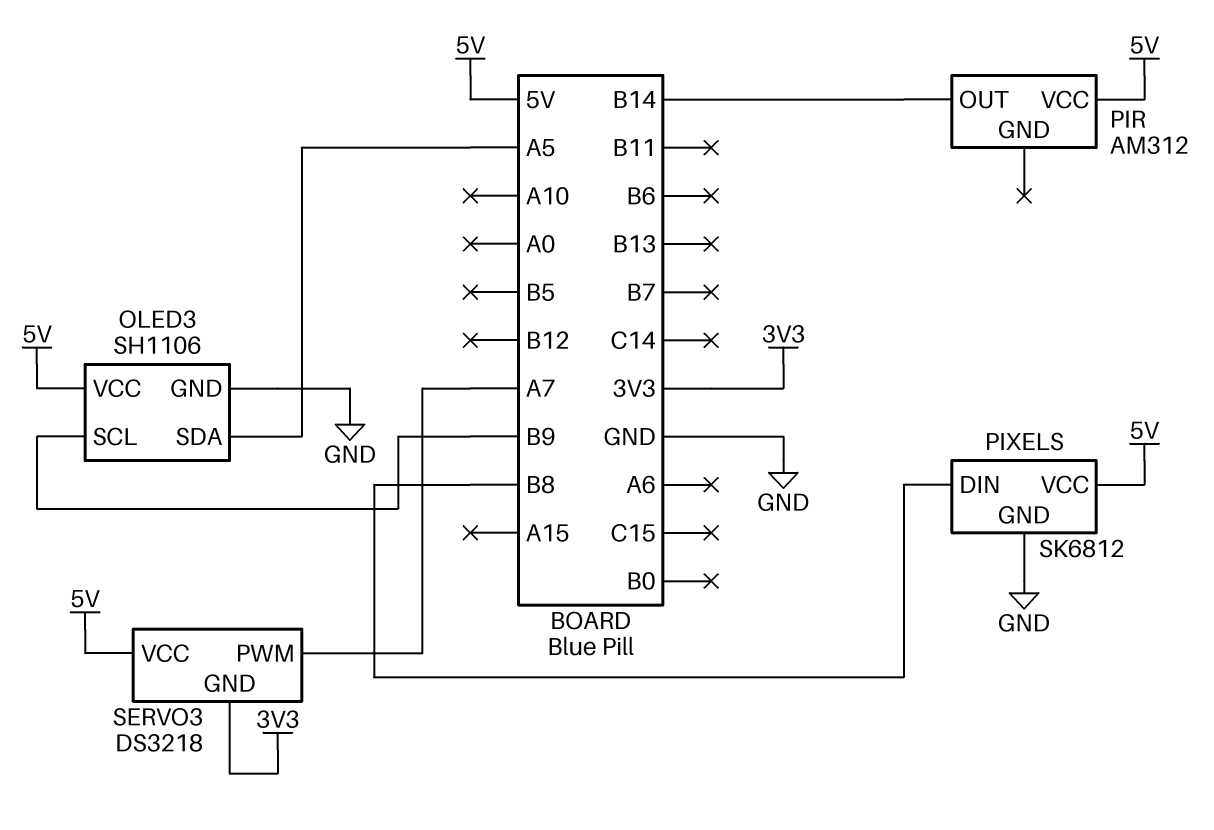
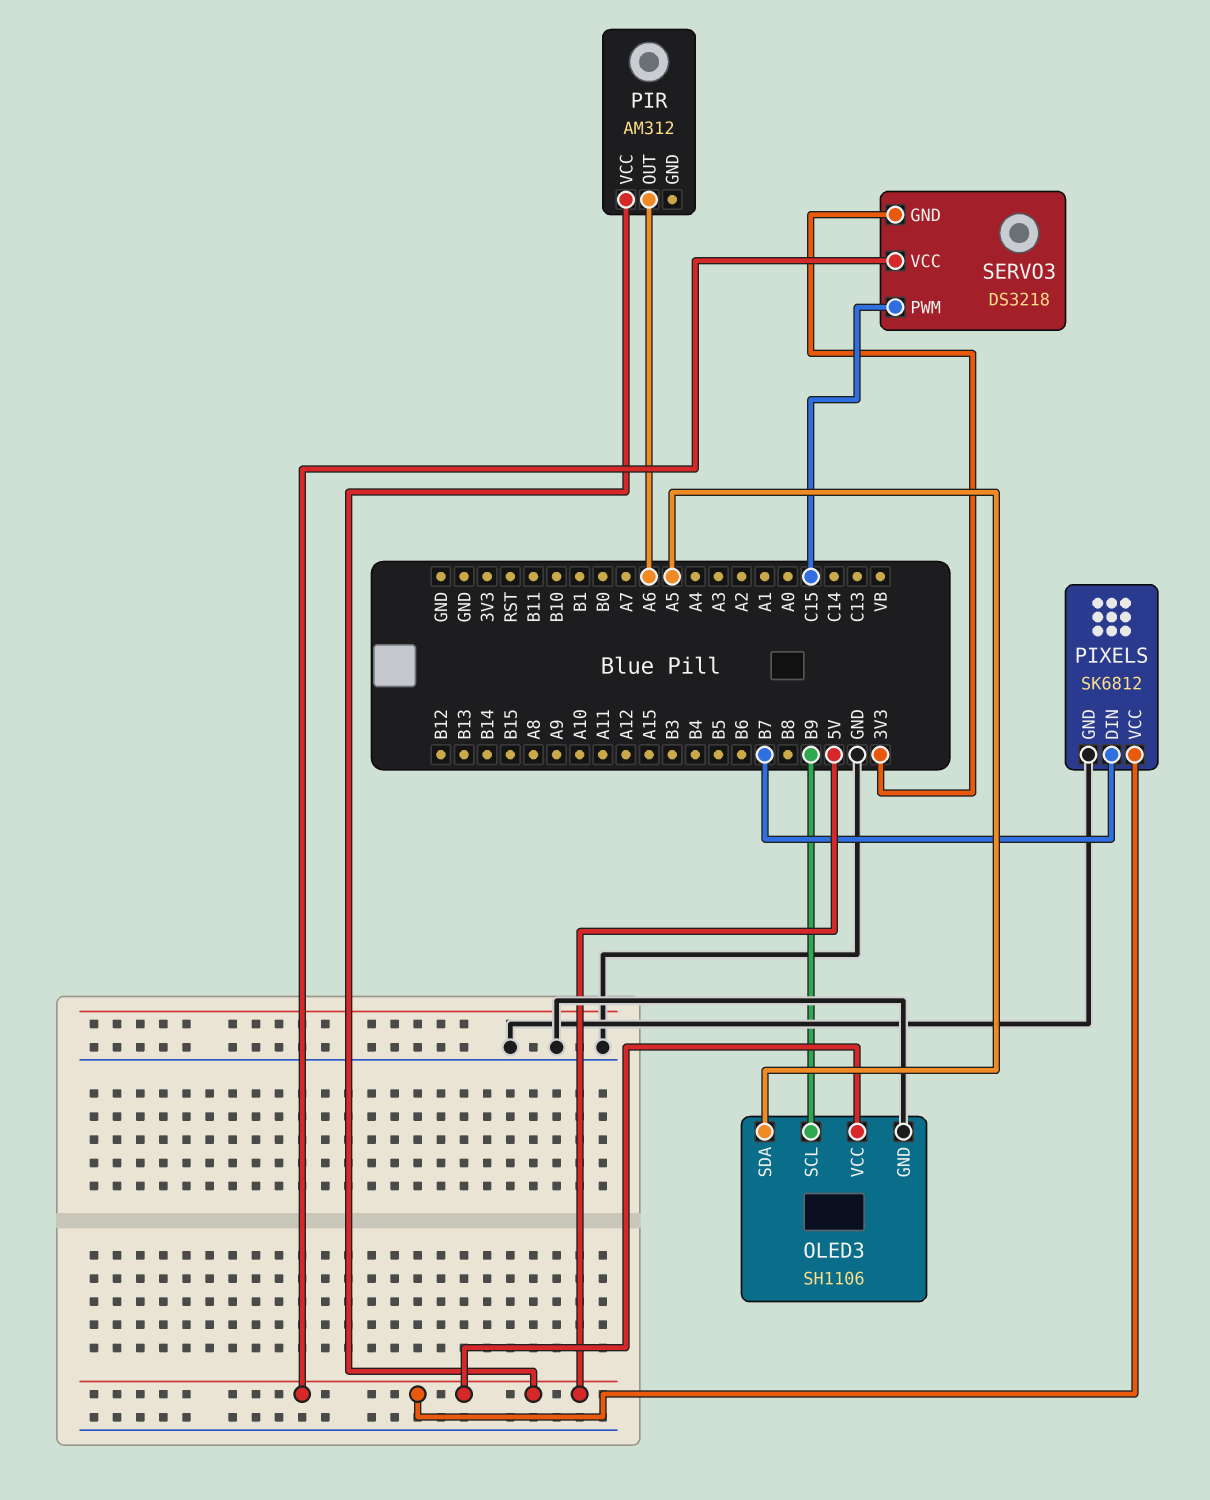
PIR pin OUT: B14 -> A6
PIXELS pin DIN: B8 -> B7
SERVO3 pin PWM: A7 -> C15

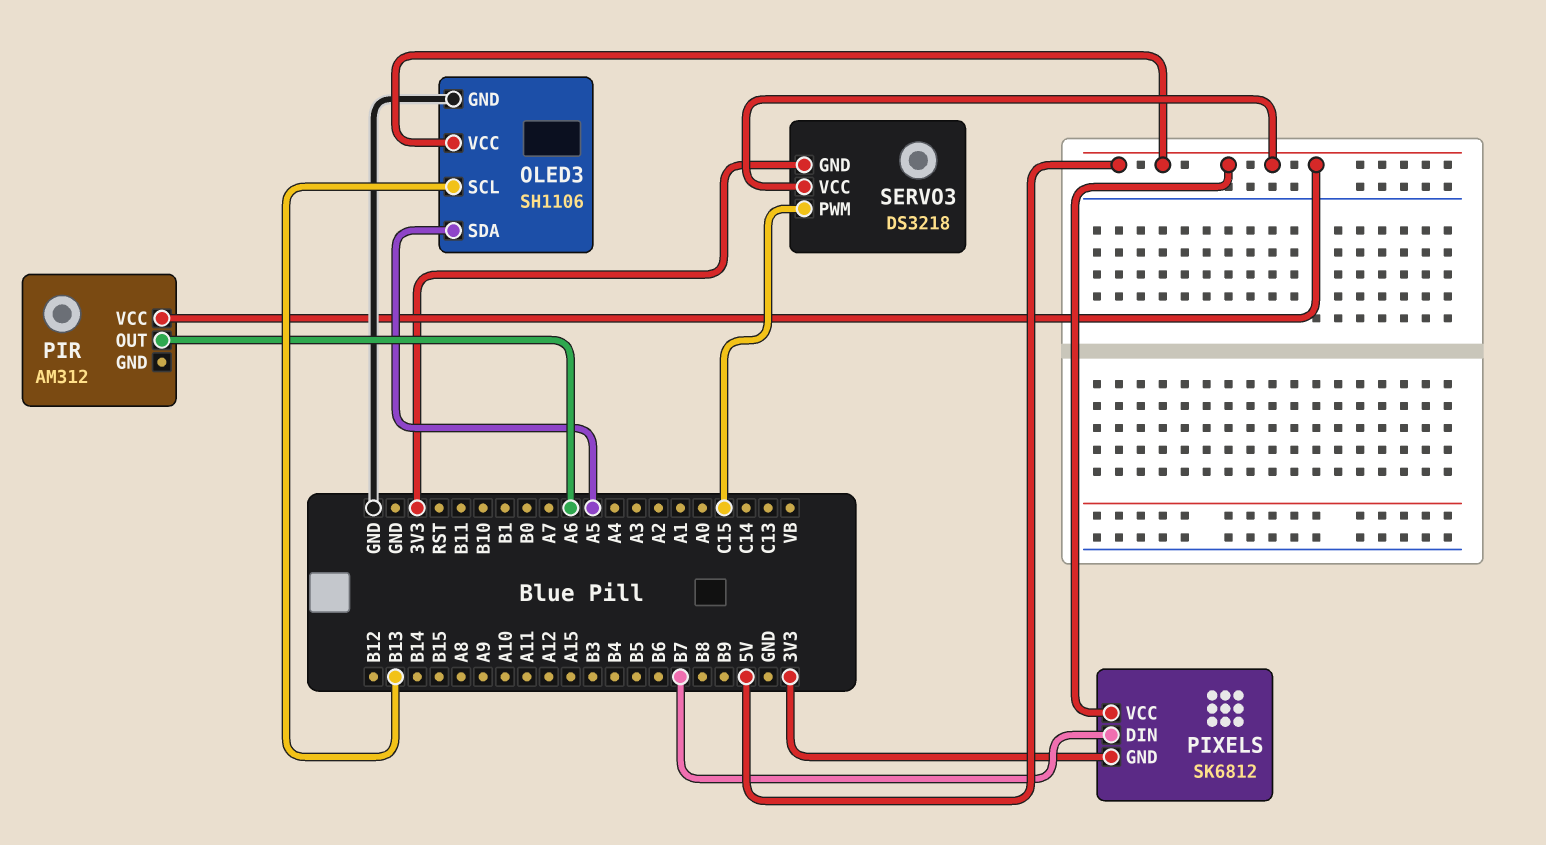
OLED3 pin SCL: B9 -> B13
PIXELS pin GND: GND -> 3V3

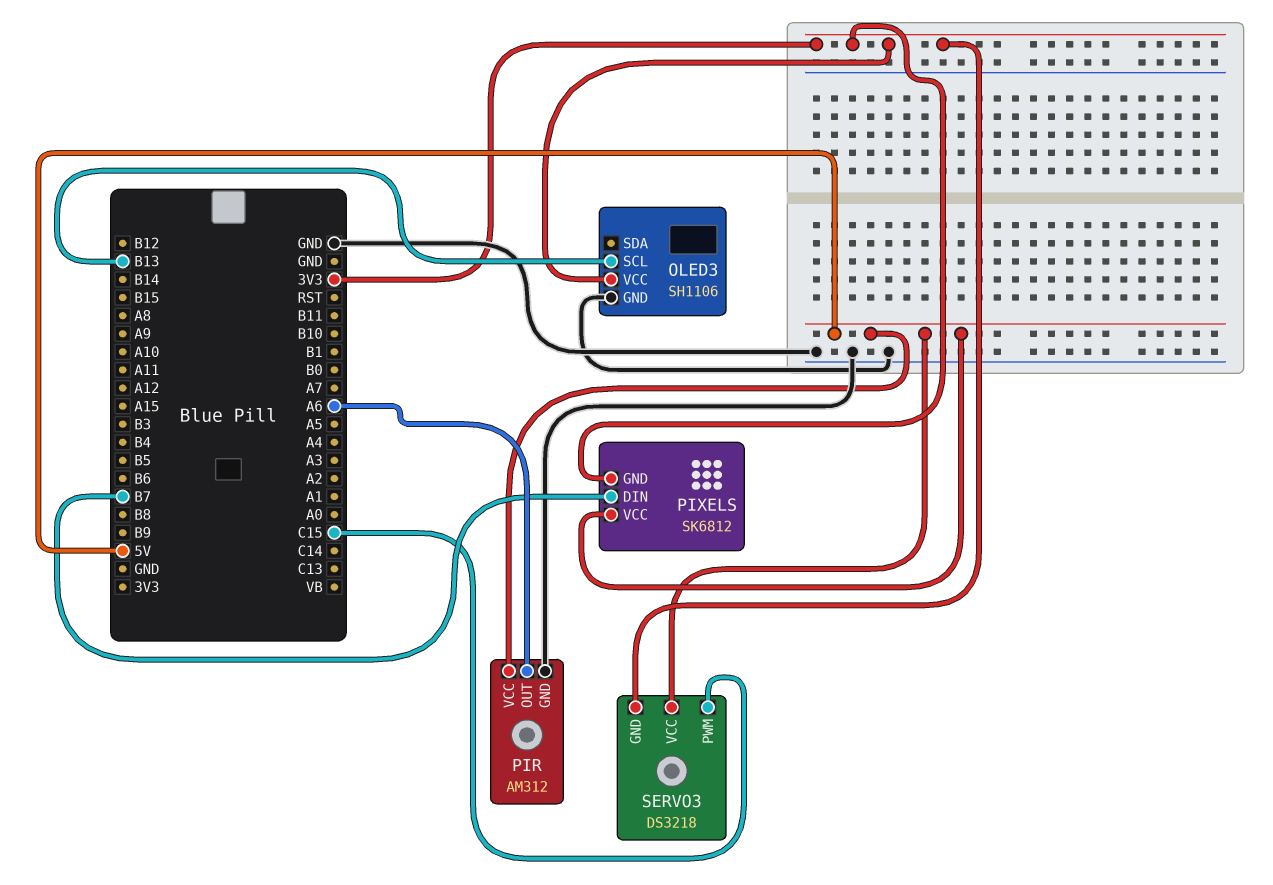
OLED3 pin SDA: A5 -> none
OLED3 pin VCC: 5V -> 3V3
PIR pin GND: none -> GND

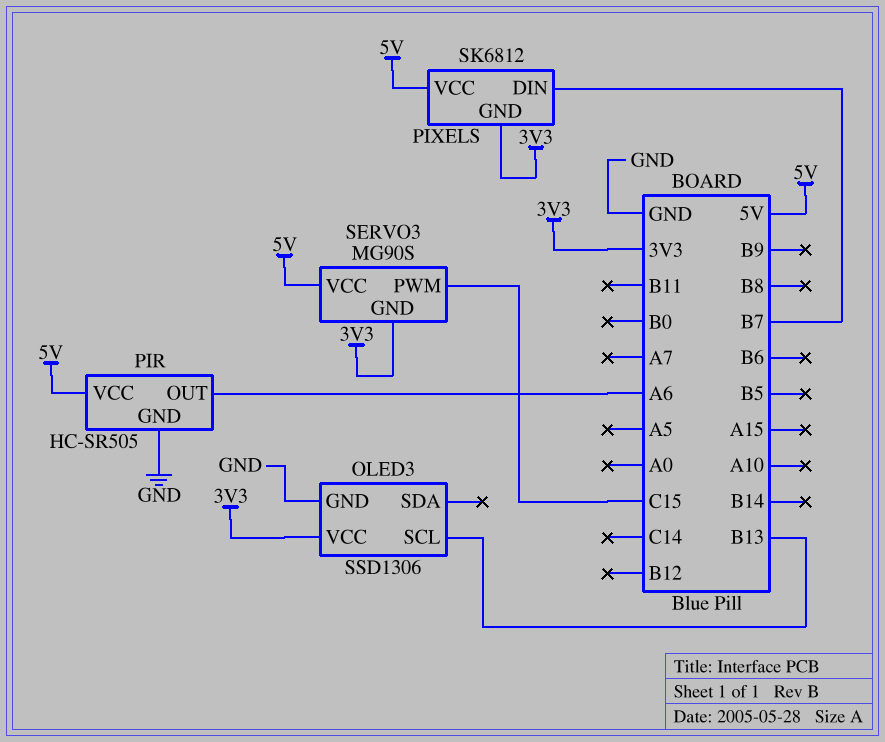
OLED3: SH1106 -> SSD1306
PIR: AM312 -> HC-SR505
SERVO3: DS3218 -> MG90S

